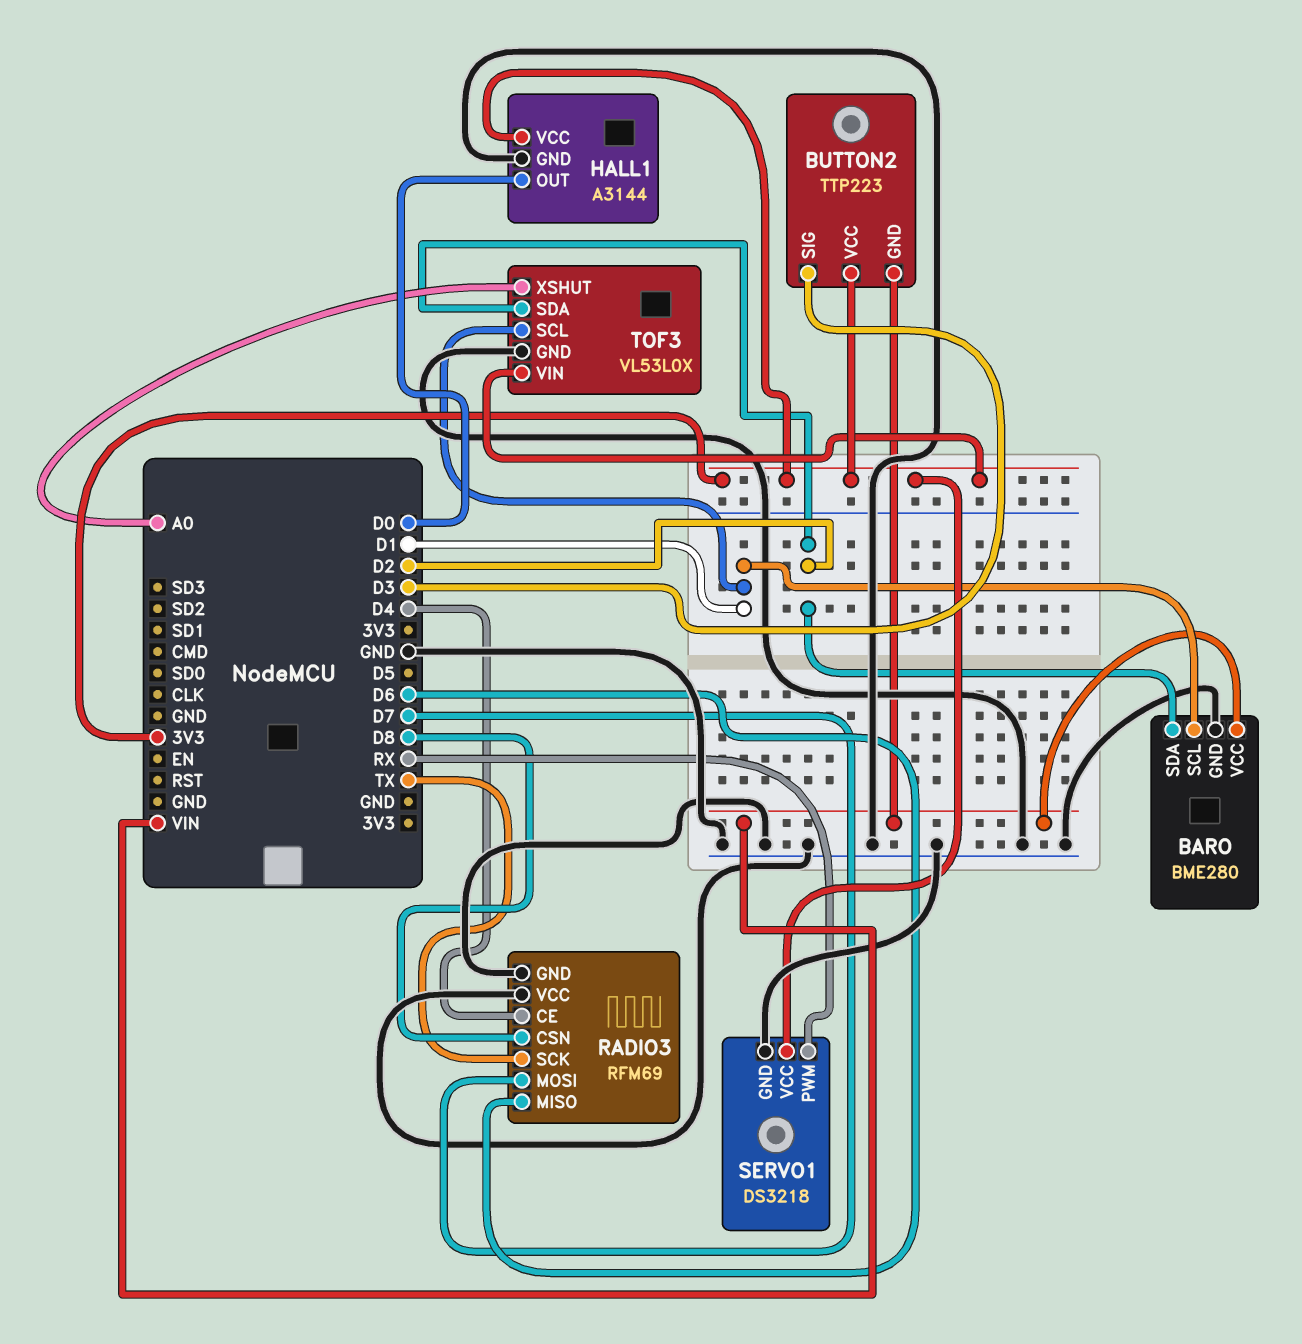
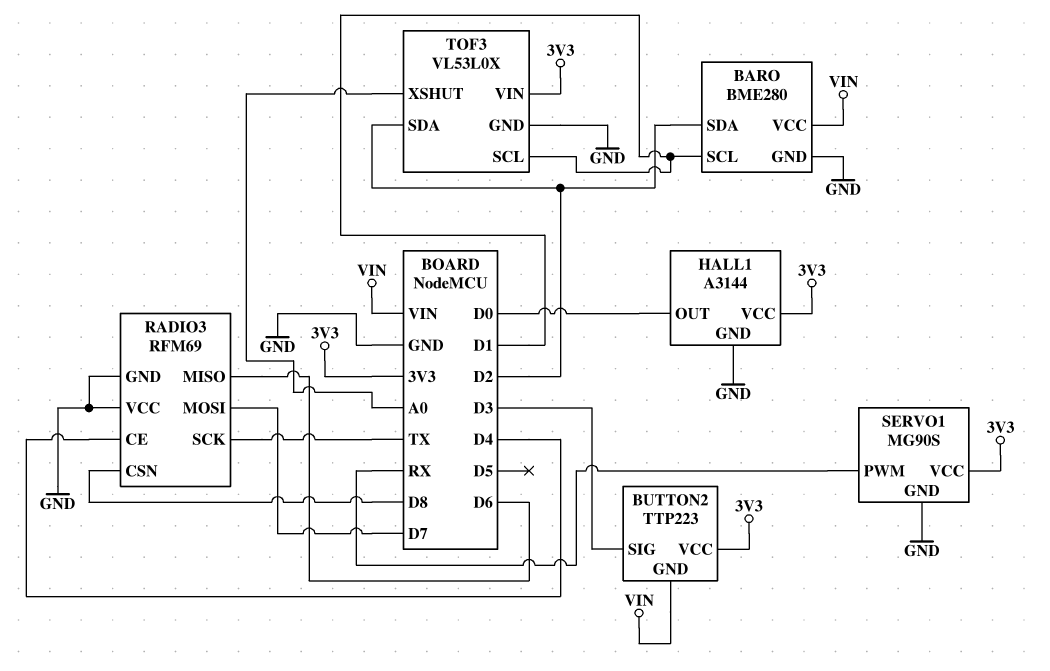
SERVO1: DS3218 -> MG90S

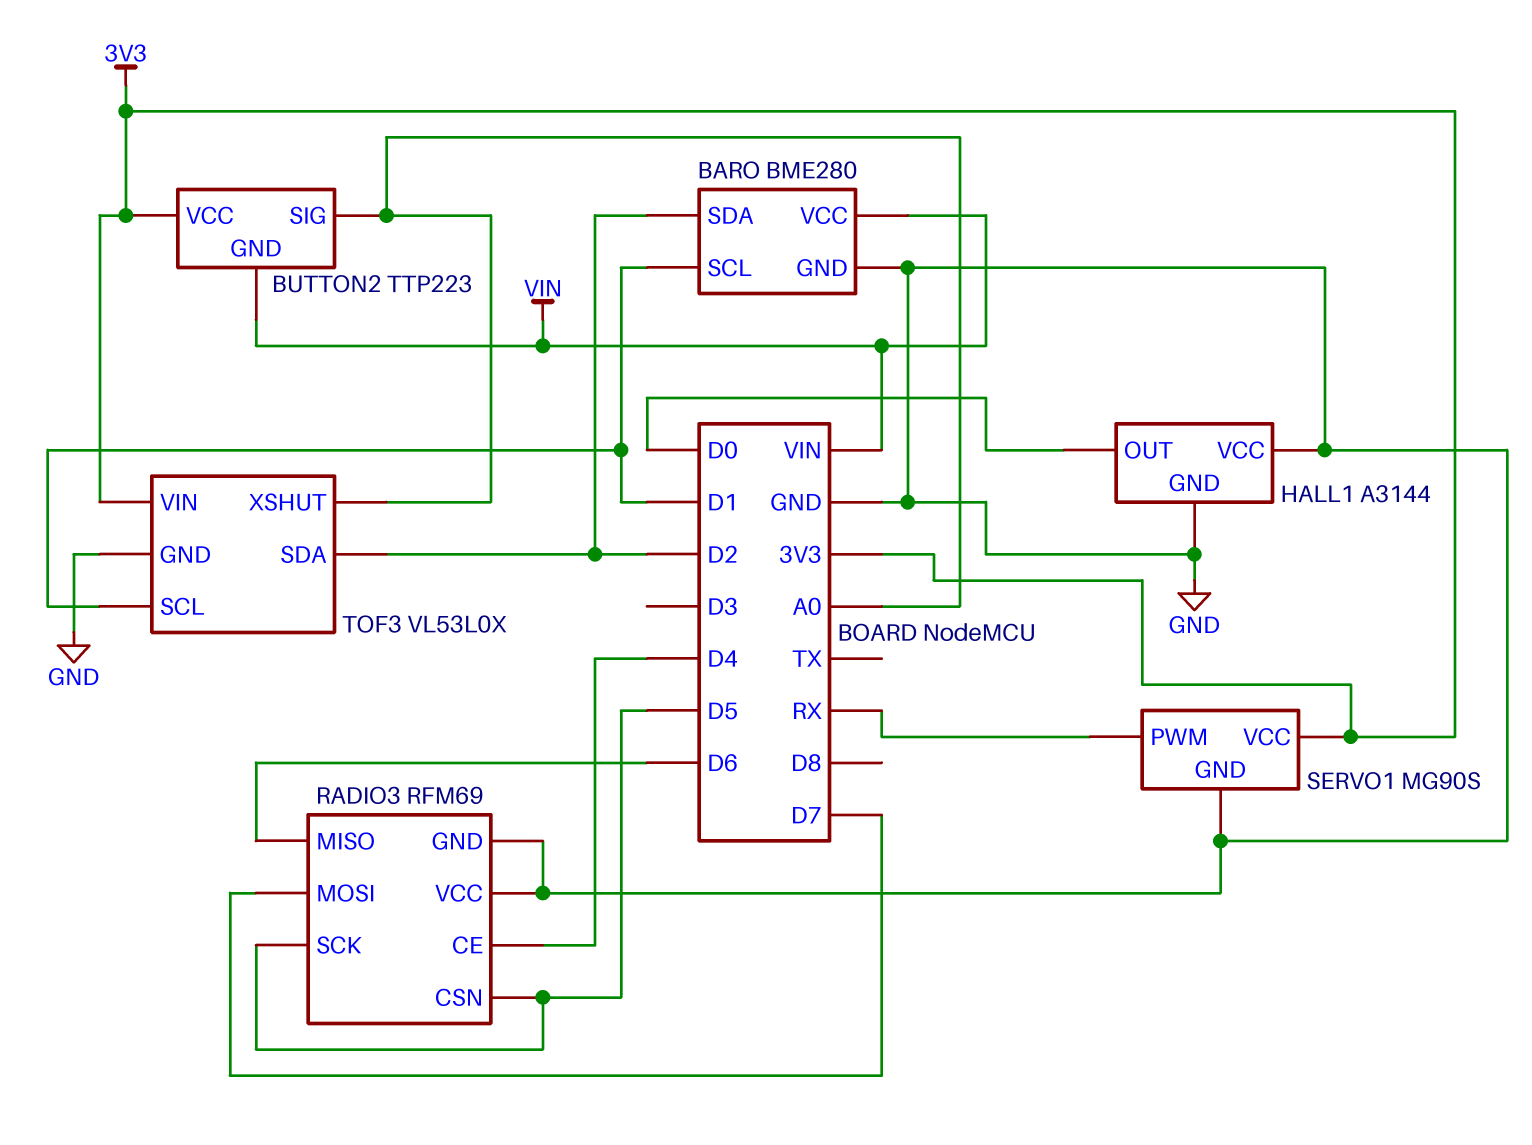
BUTTON2 pin SIG: D3 -> A0
HALL1 pin VCC: 3V3 -> GND
RADIO3 pin CSN: D8 -> D5
RADIO3 pin SCK: TX -> D5

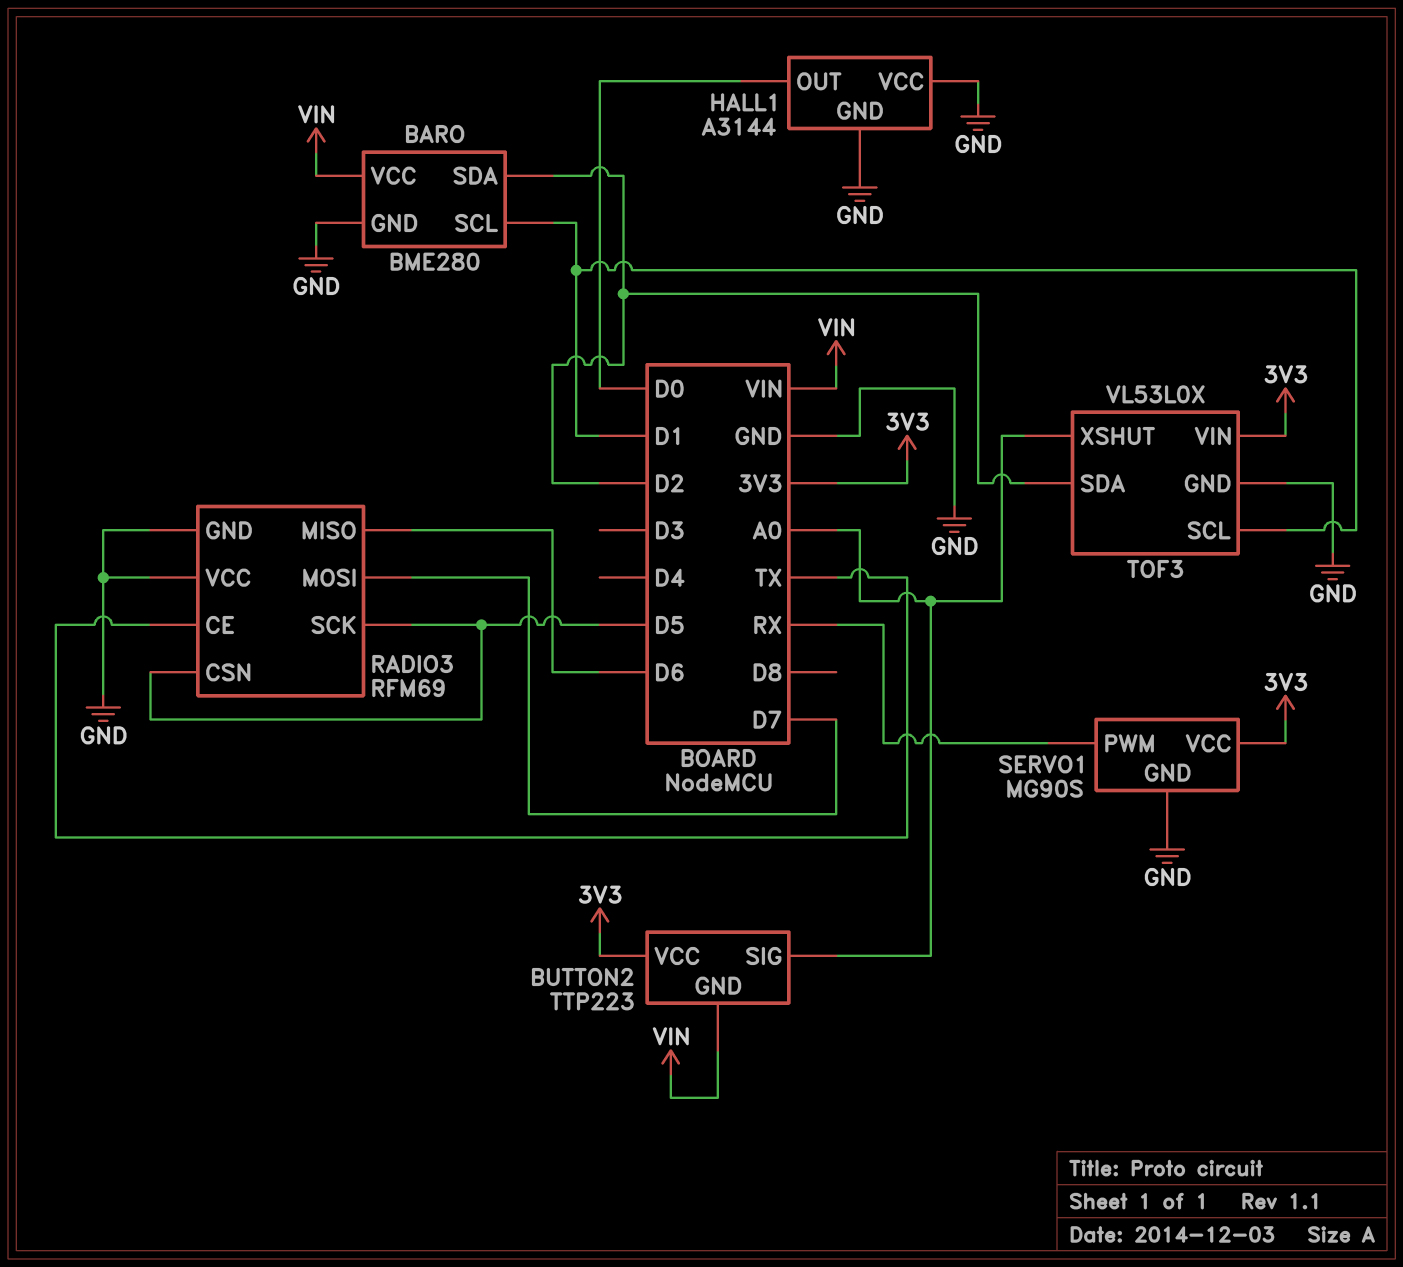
RADIO3 pin CE: D4 -> TX

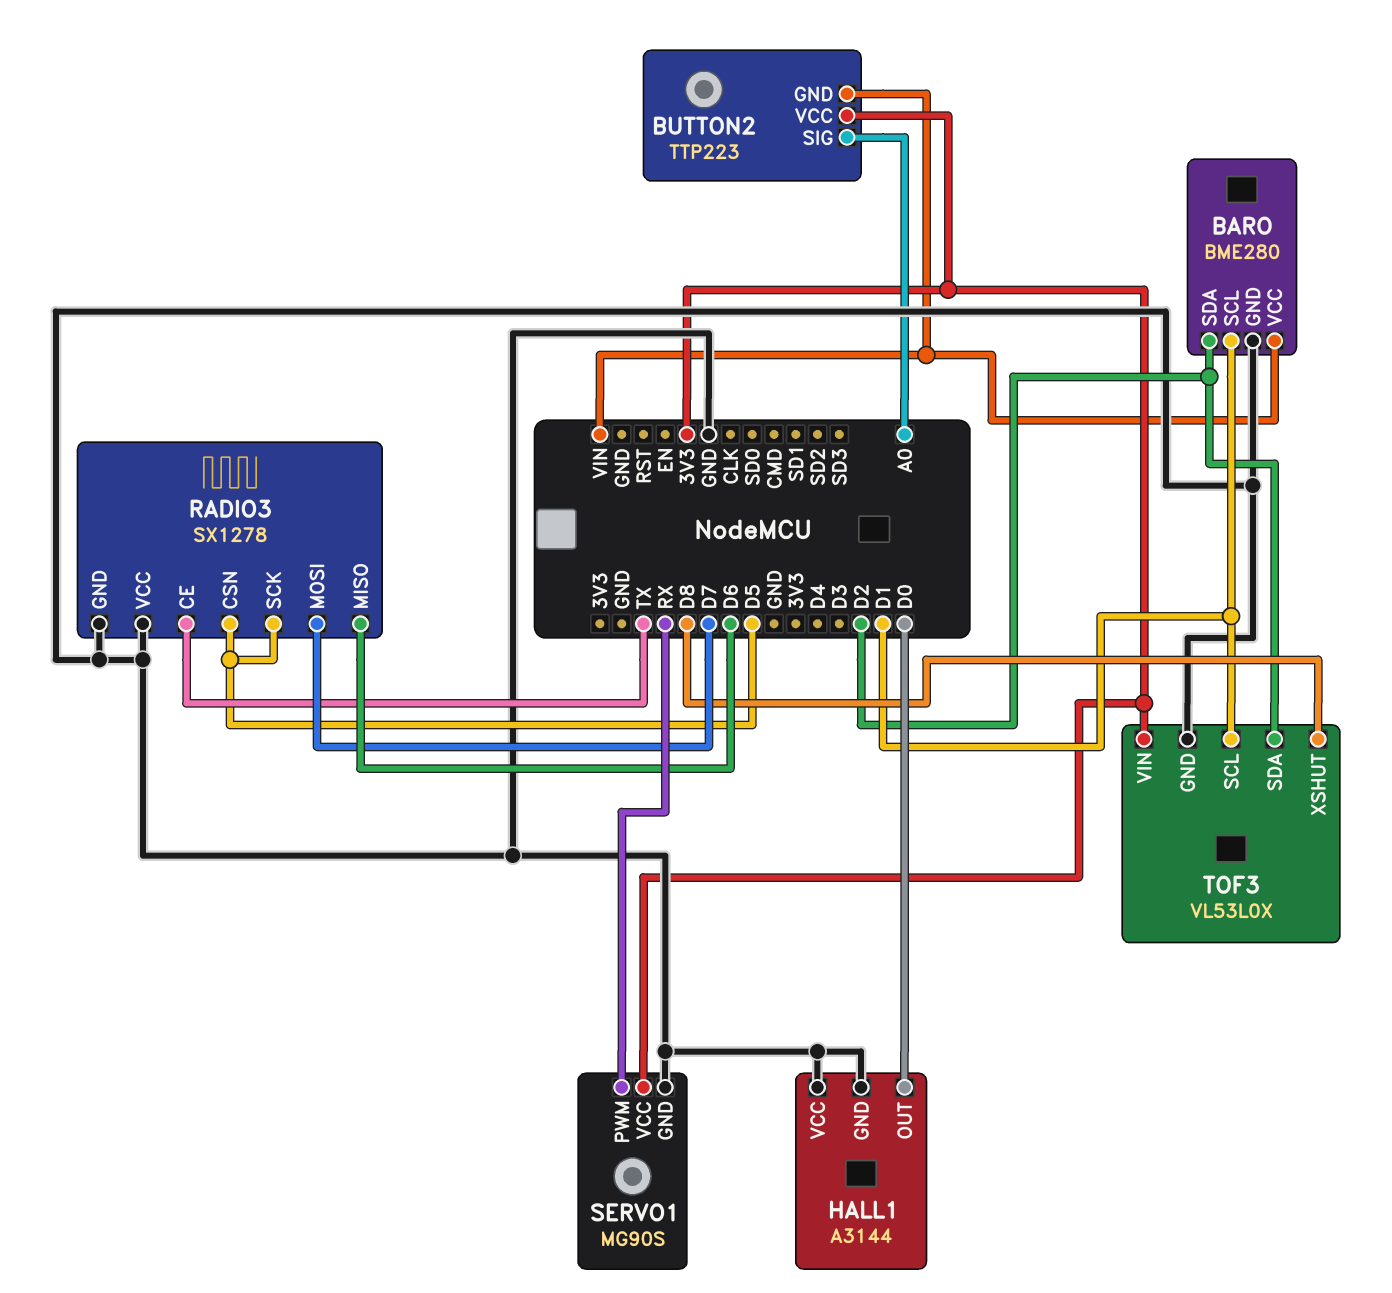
RADIO3: RFM69 -> SX1278
TOF3 pin XSHUT: A0 -> D8

